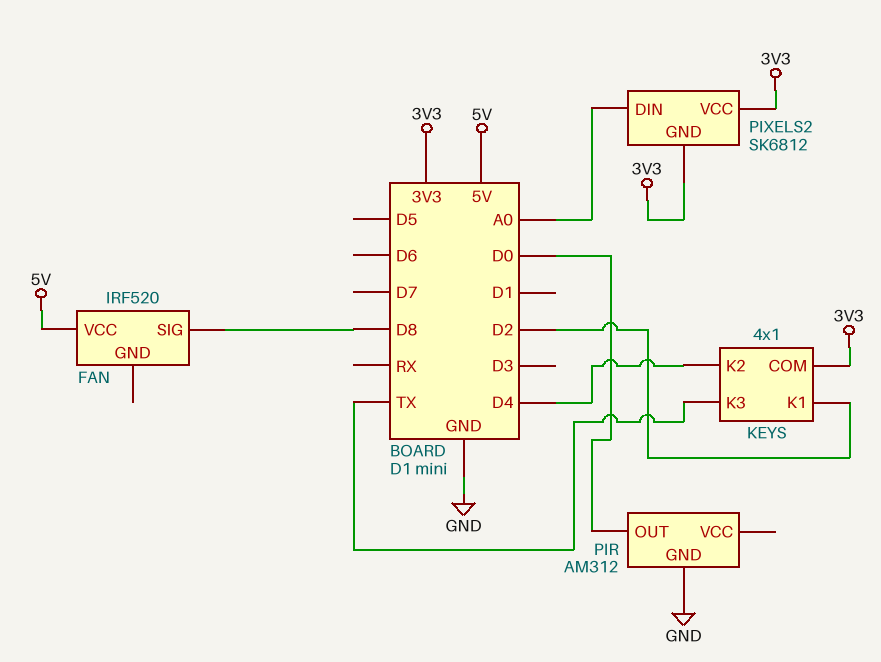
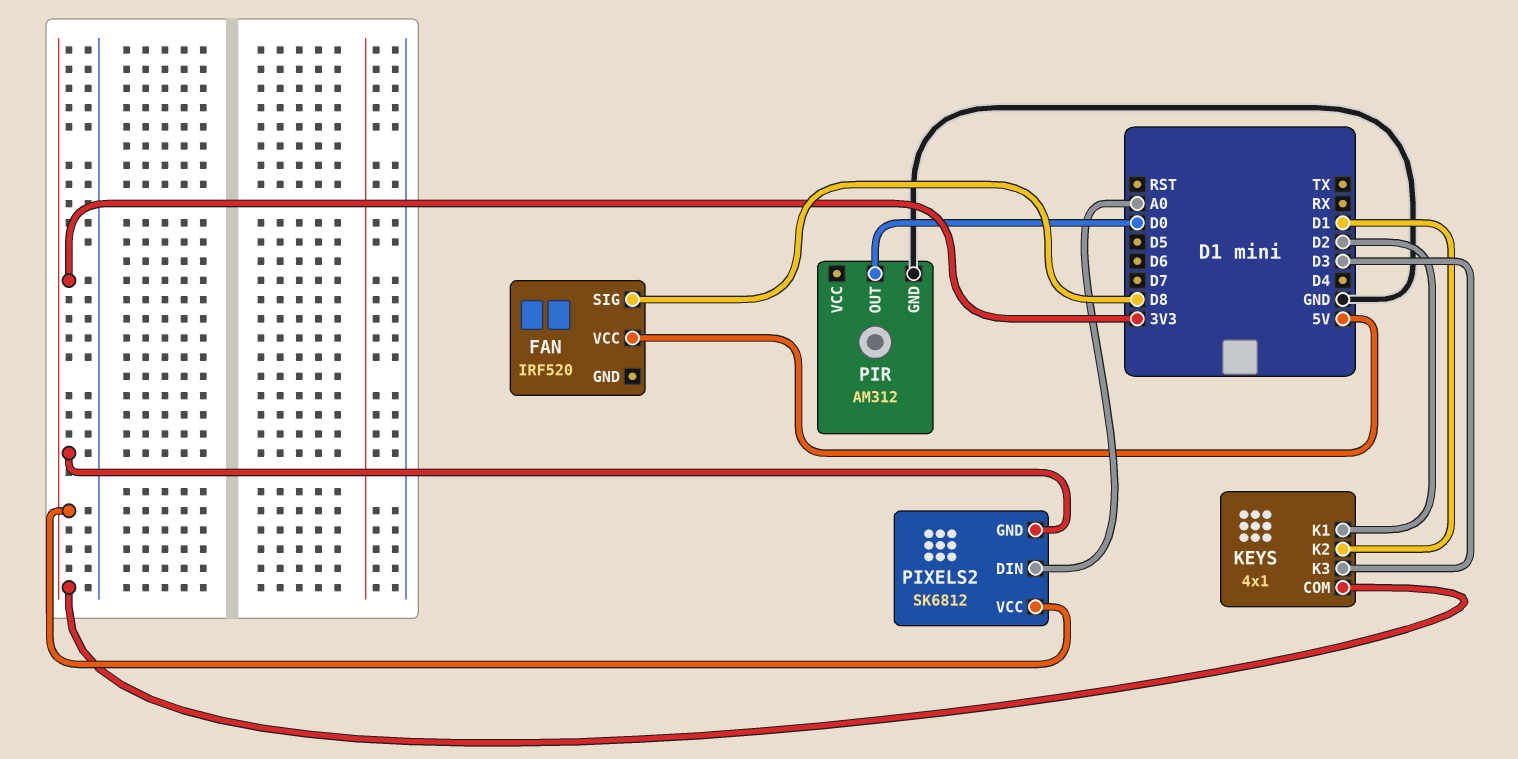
KEYS pin K2: D4 -> D1
KEYS pin K3: TX -> D3

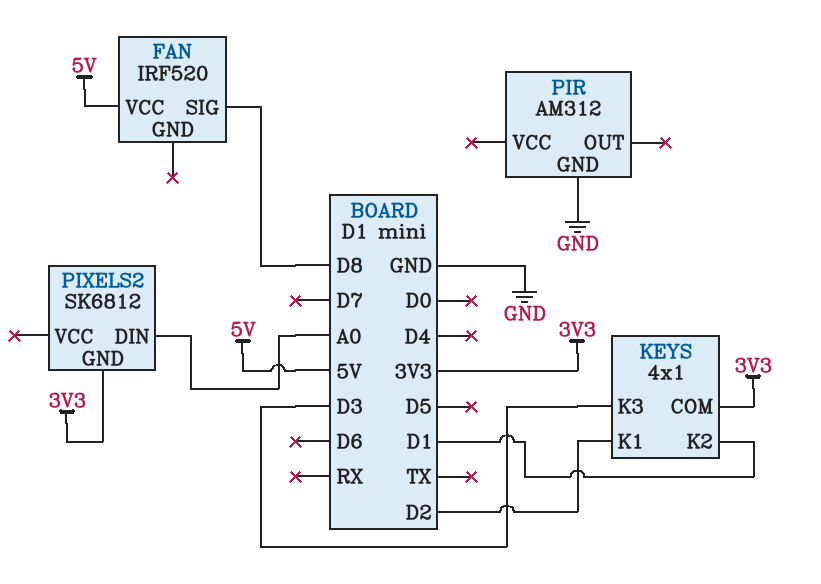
PIR pin OUT: D0 -> none
PIXELS2 pin VCC: 3V3 -> none

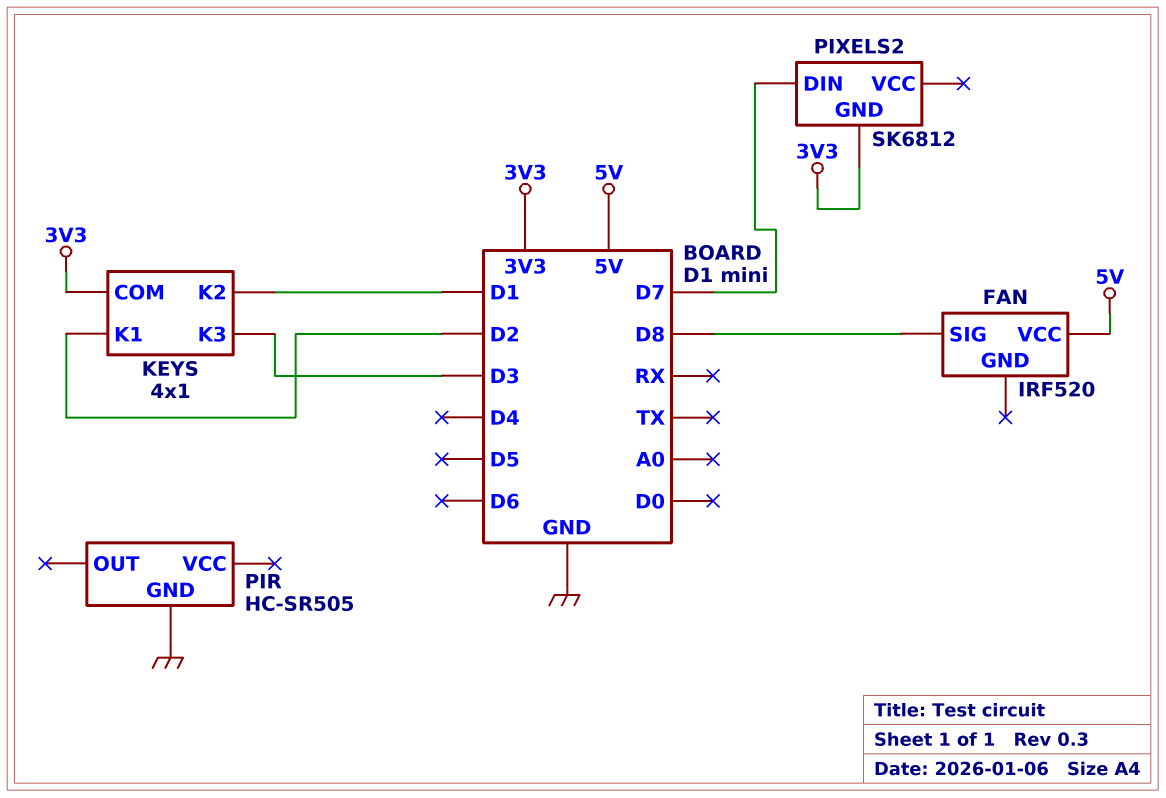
PIR: AM312 -> HC-SR505
PIXELS2 pin DIN: A0 -> D7

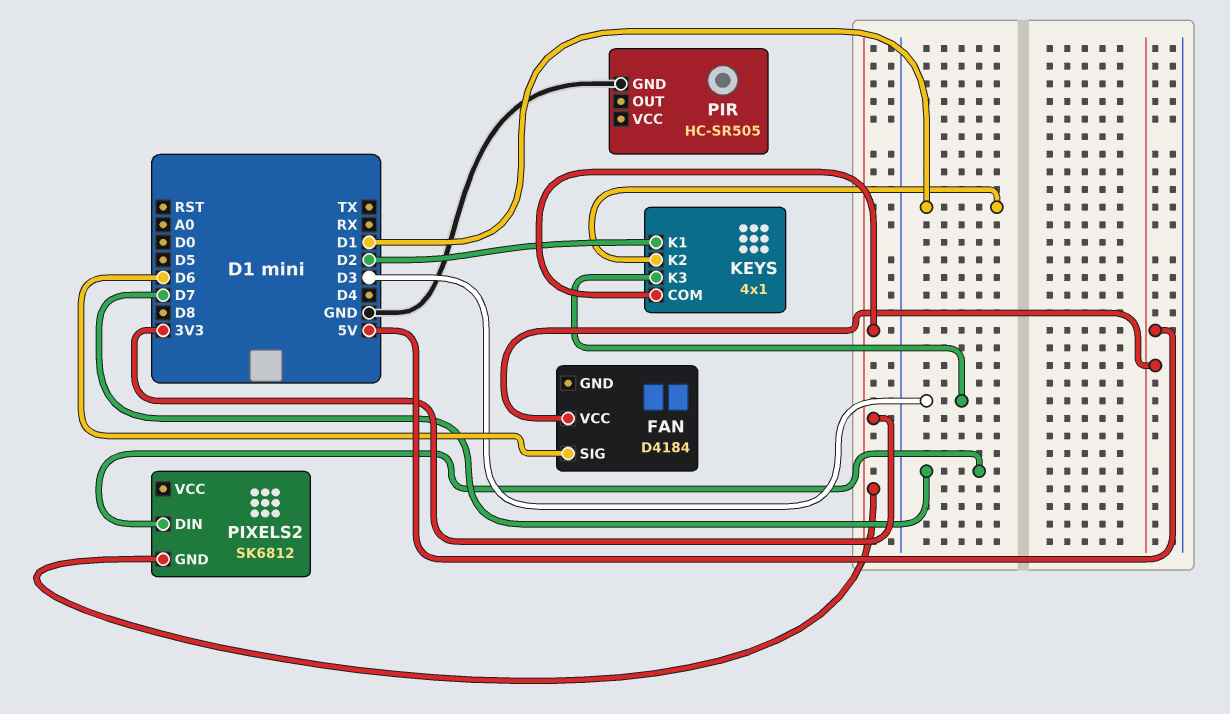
FAN: IRF520 -> D4184
FAN pin SIG: D8 -> D6

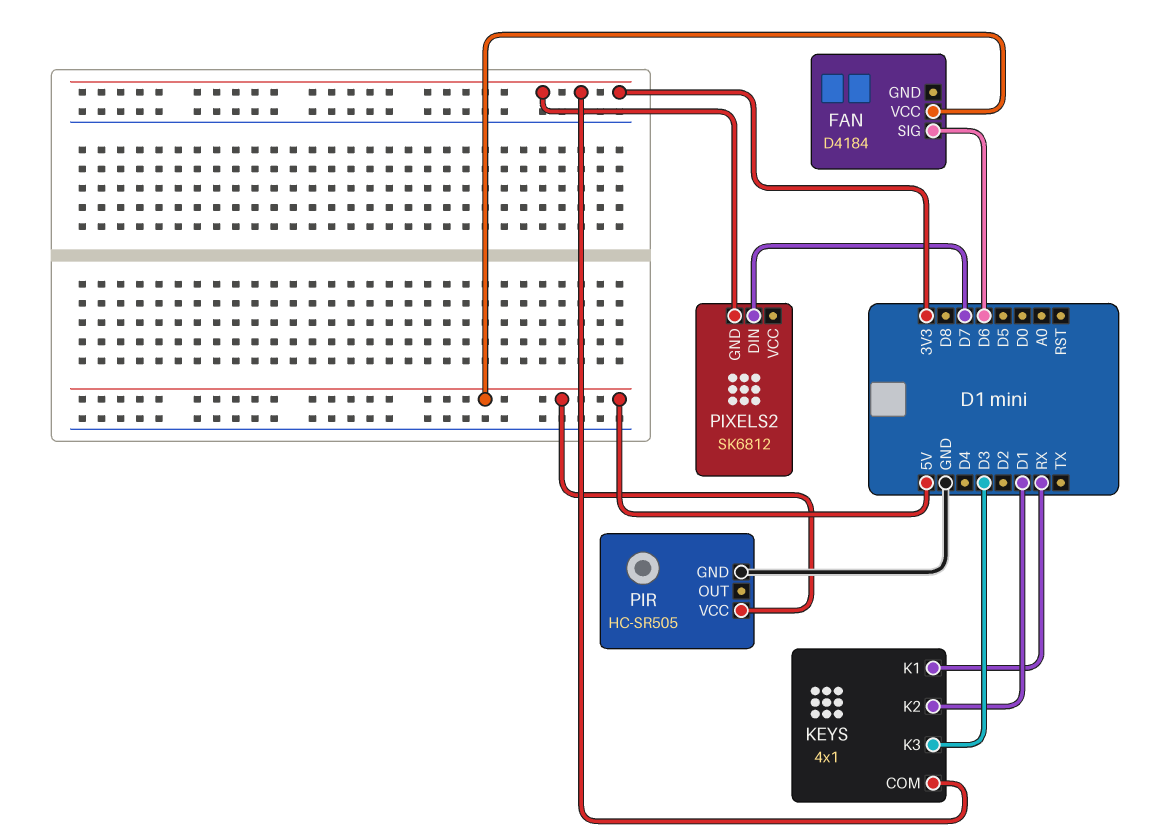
KEYS pin K1: D2 -> RX
PIR pin VCC: none -> 5V

